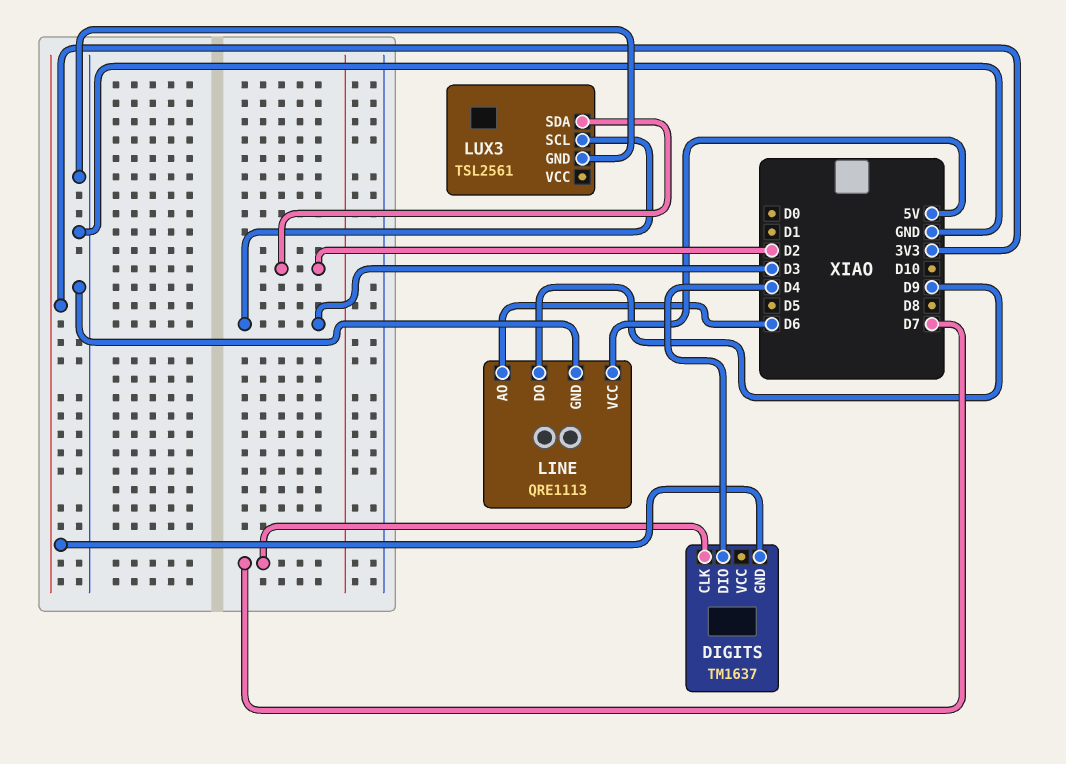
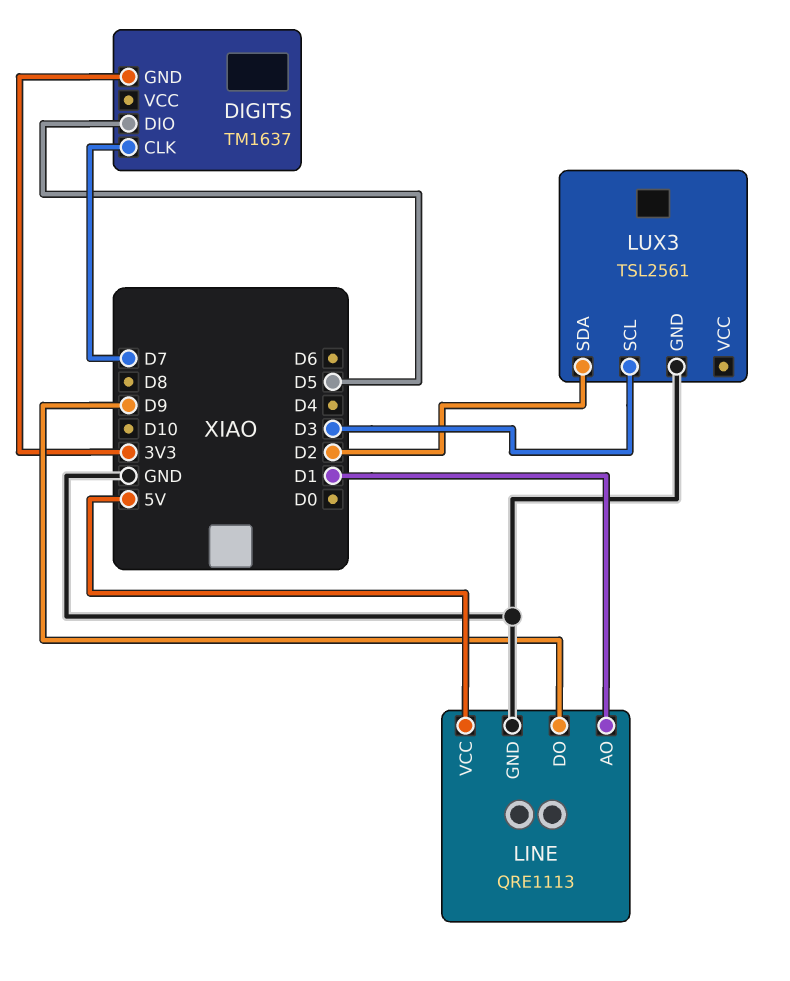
DIGITS pin DIO: D4 -> D5
LINE pin AO: D6 -> D1

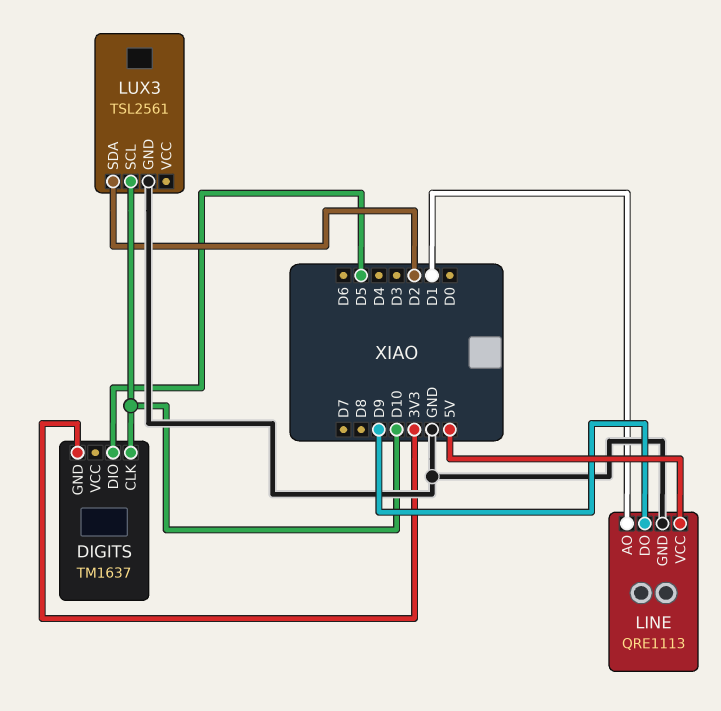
DIGITS pin CLK: D7 -> D10
LUX3 pin SCL: D3 -> D10

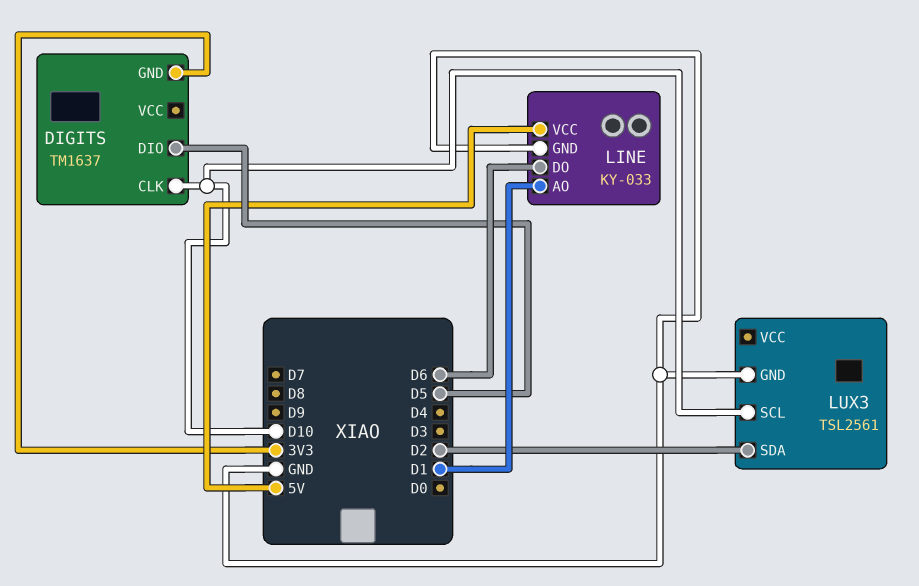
LINE: QRE1113 -> KY-033
LINE pin DO: D9 -> D6

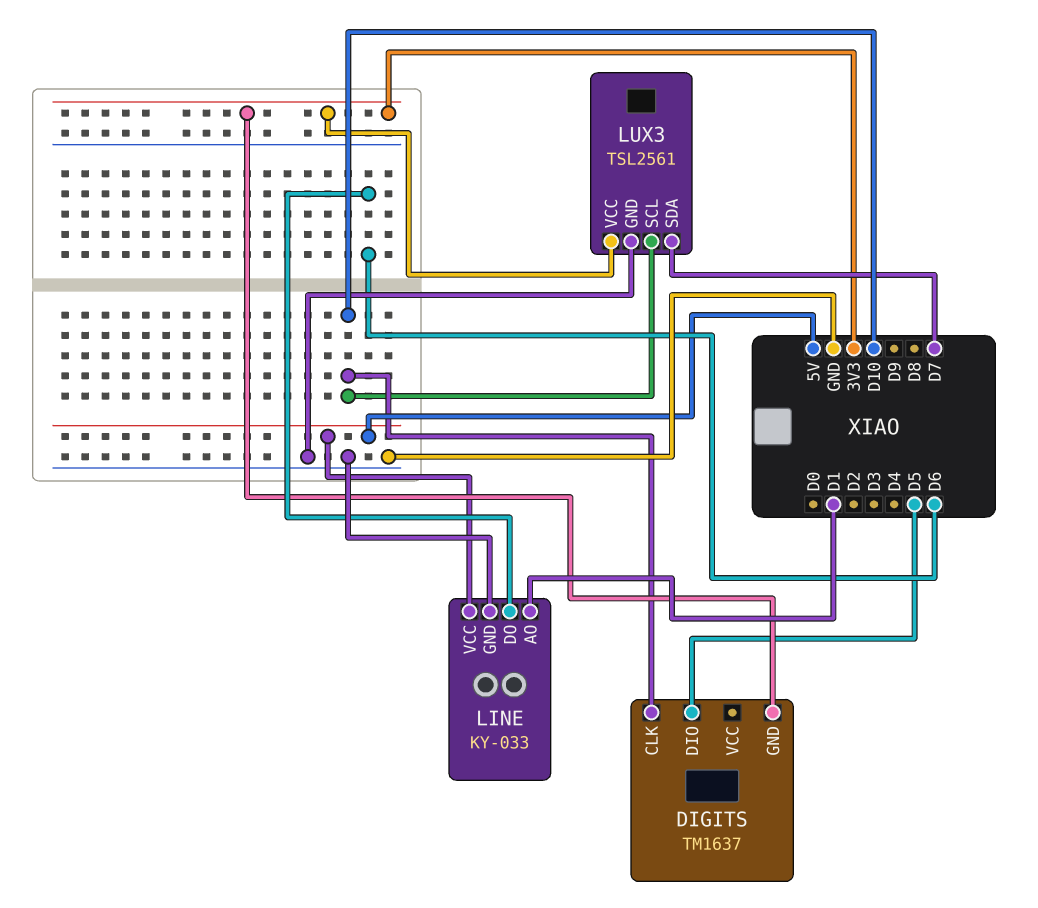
LUX3 pin SDA: D2 -> D7
LUX3 pin VCC: none -> 3V3

